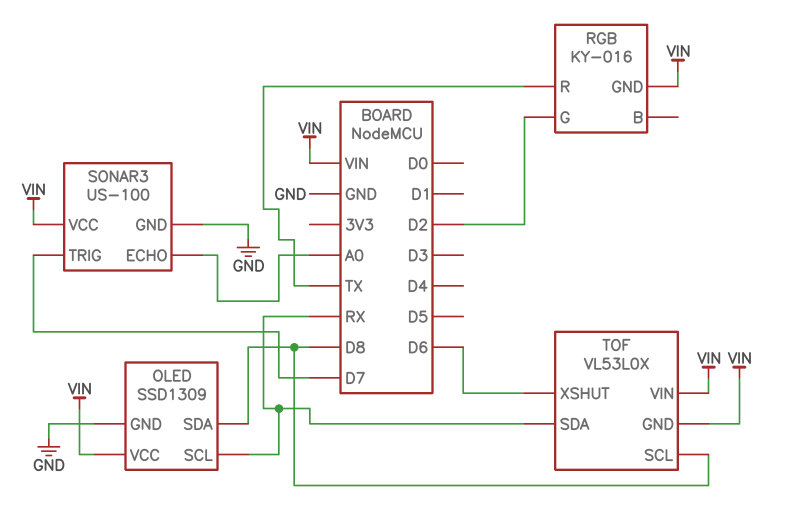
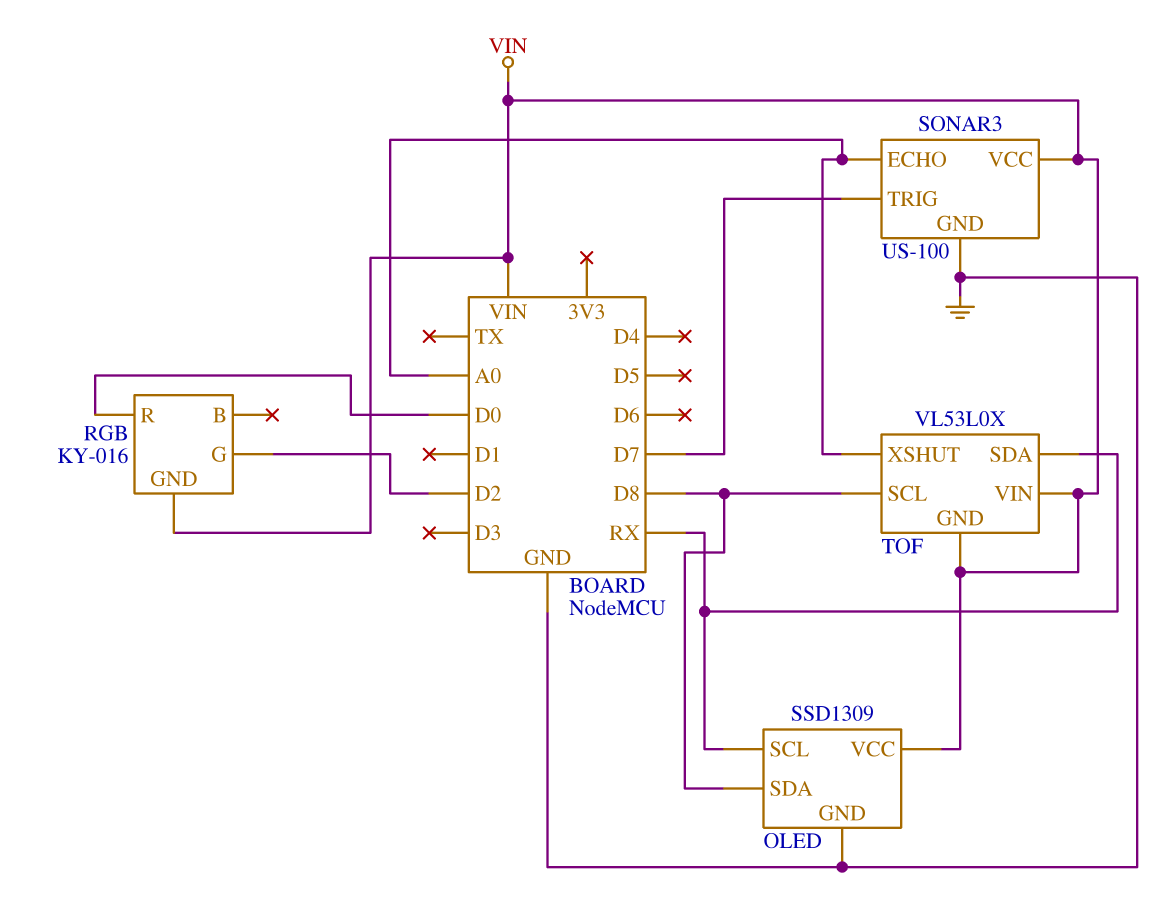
RGB pin R: TX -> D0
TOF pin XSHUT: D6 -> A0

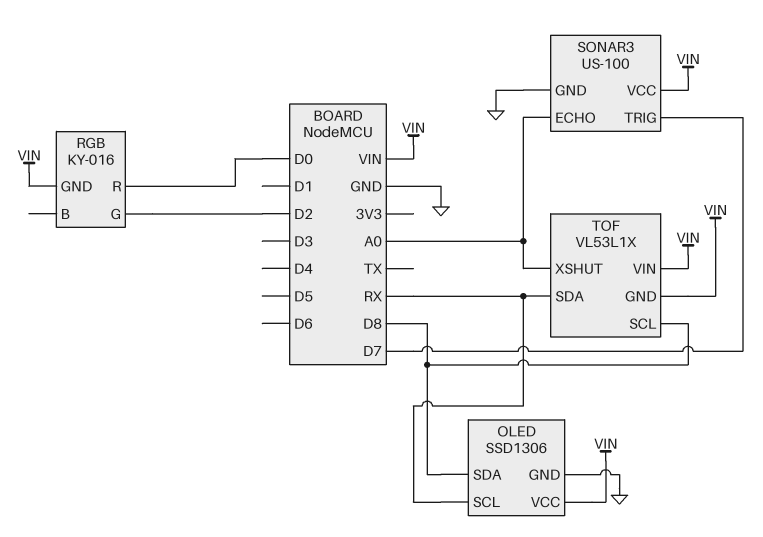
OLED: SSD1309 -> SSD1306
TOF: VL53L0X -> VL53L1X

